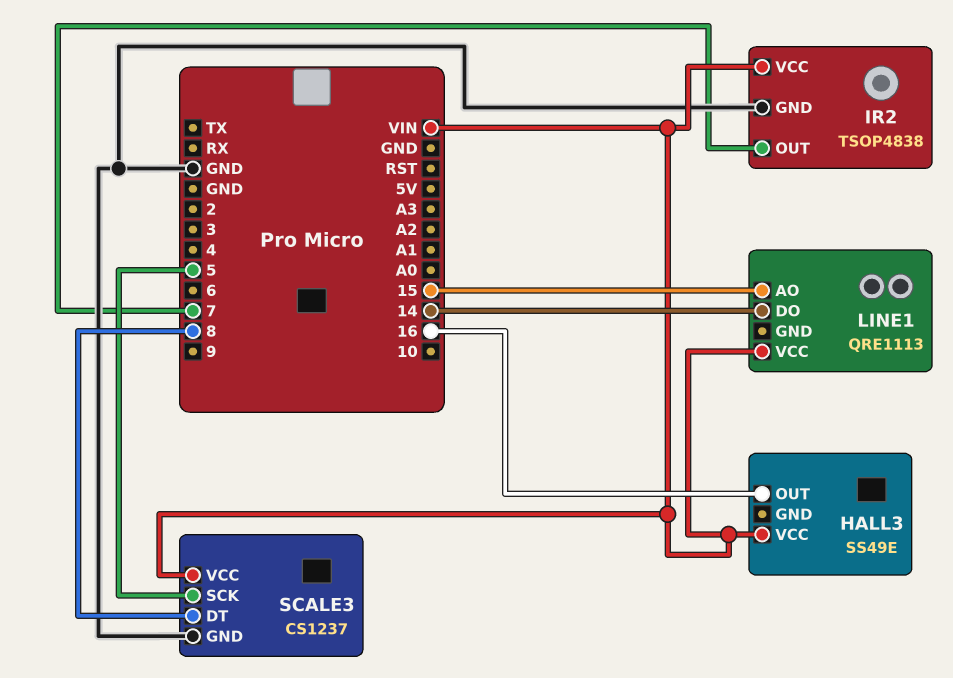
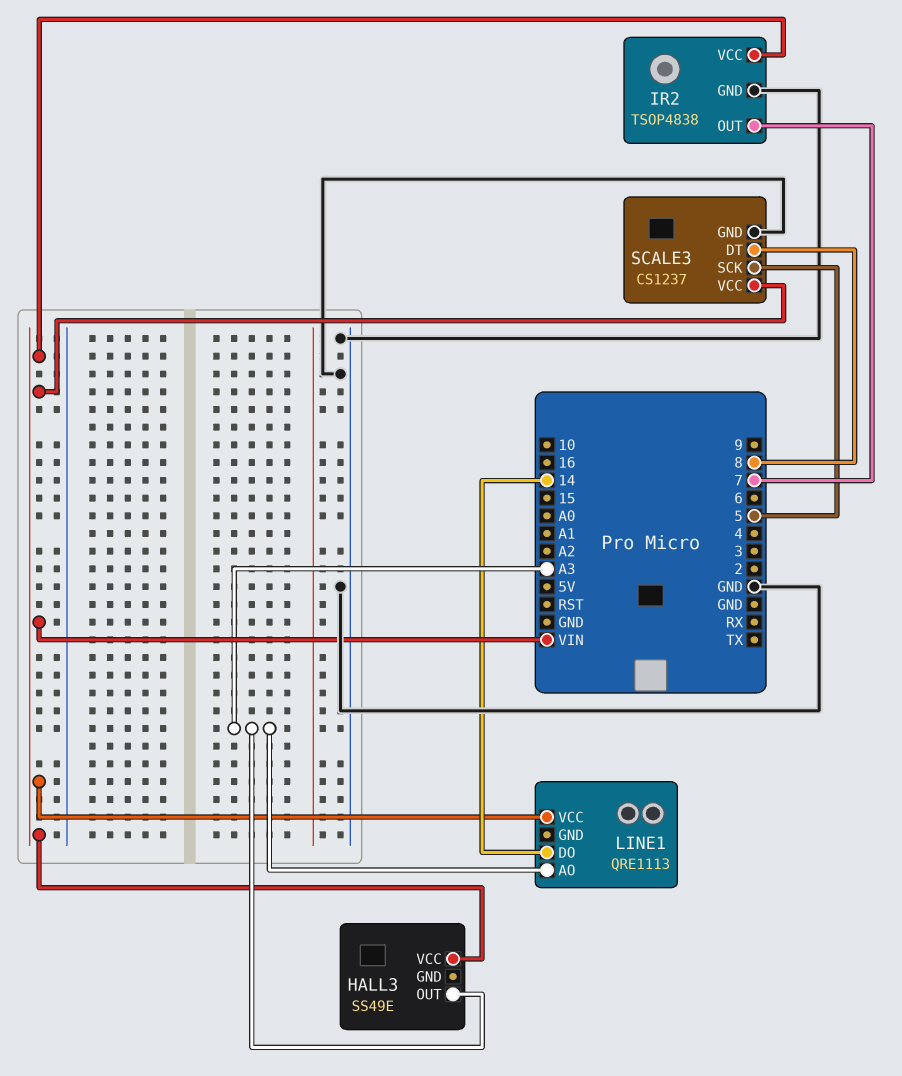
HALL3 pin OUT: 16 -> A3
LINE1 pin AO: 15 -> A3

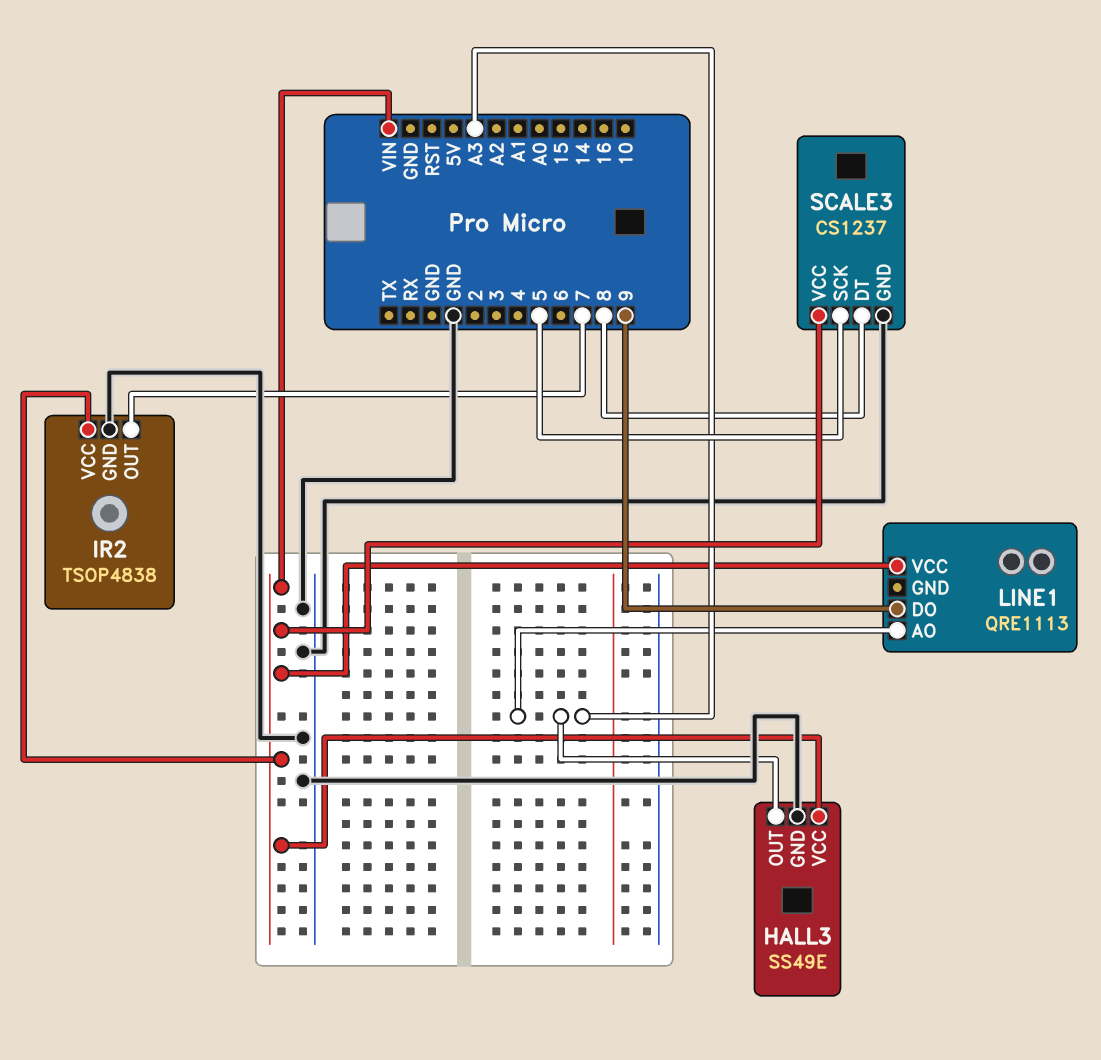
HALL3 pin GND: none -> GND
LINE1 pin DO: 14 -> 9

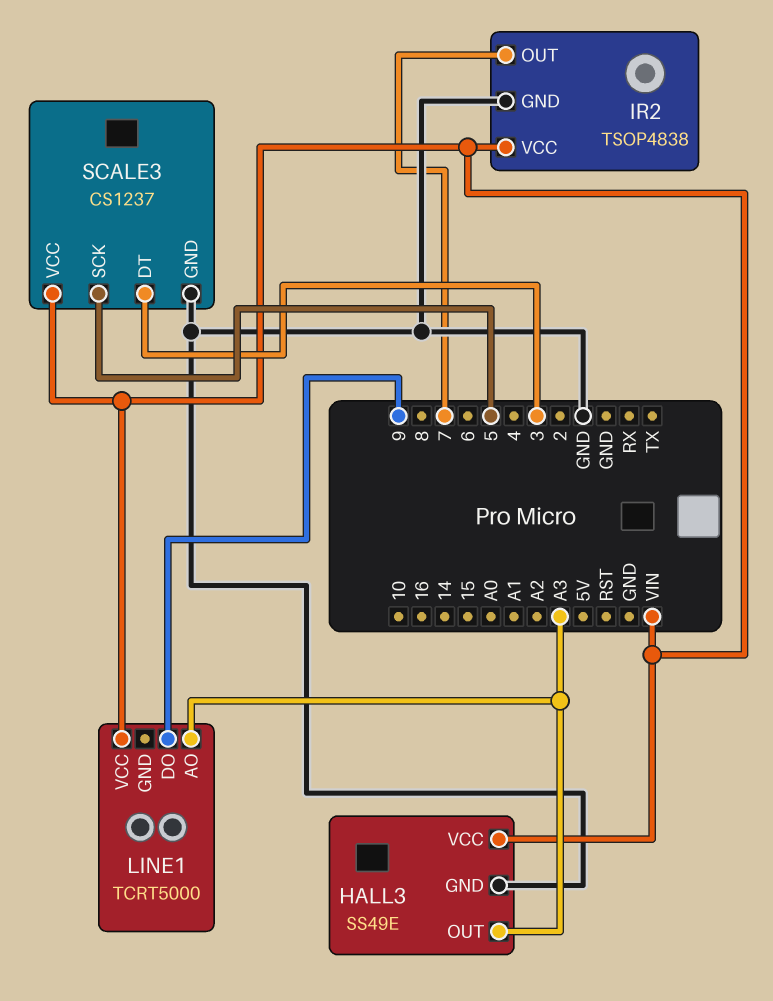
LINE1: QRE1113 -> TCRT5000
SCALE3 pin DT: 8 -> 3

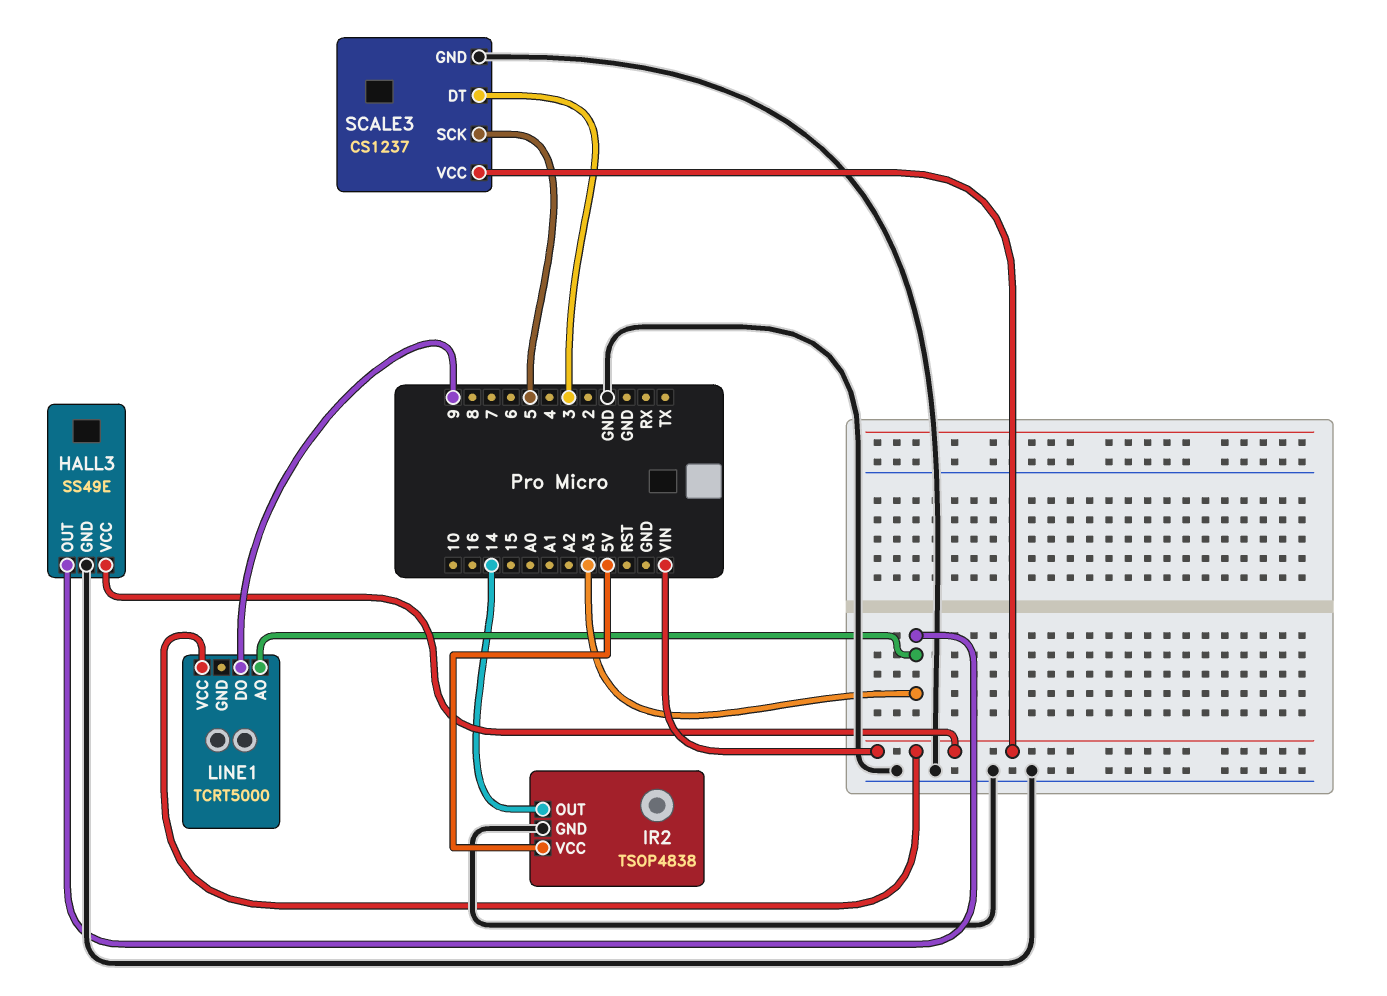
IR2 pin OUT: 7 -> 14
IR2 pin VCC: VIN -> 5V

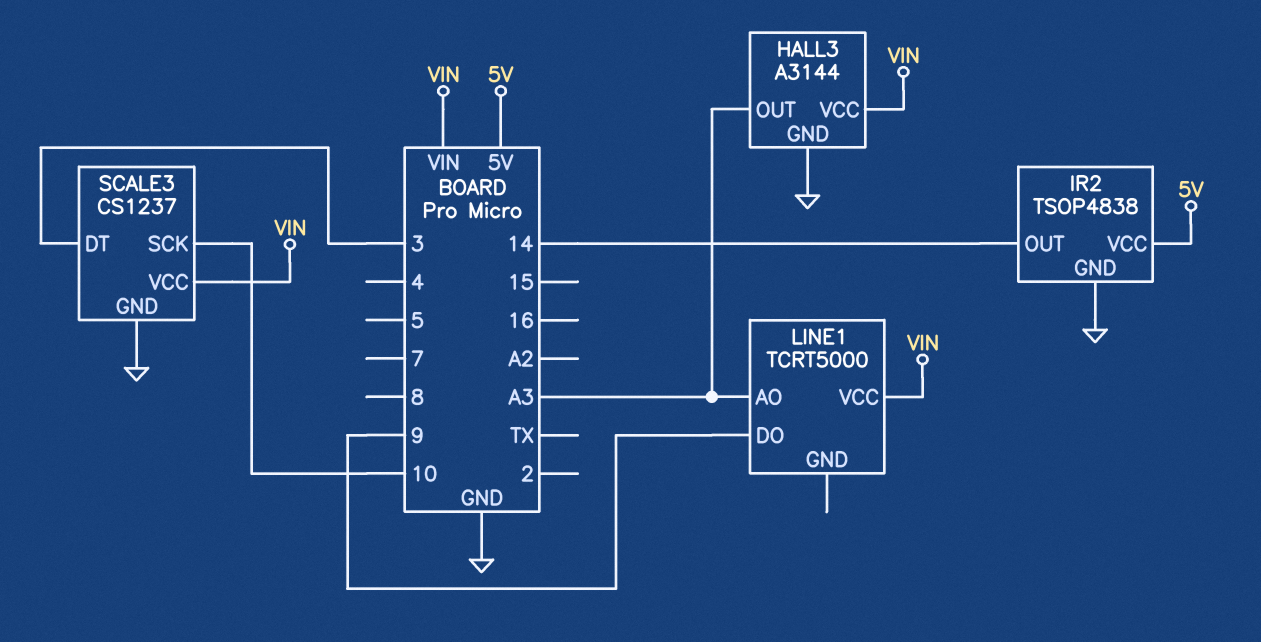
HALL3: SS49E -> A3144
SCALE3 pin SCK: 5 -> 10

